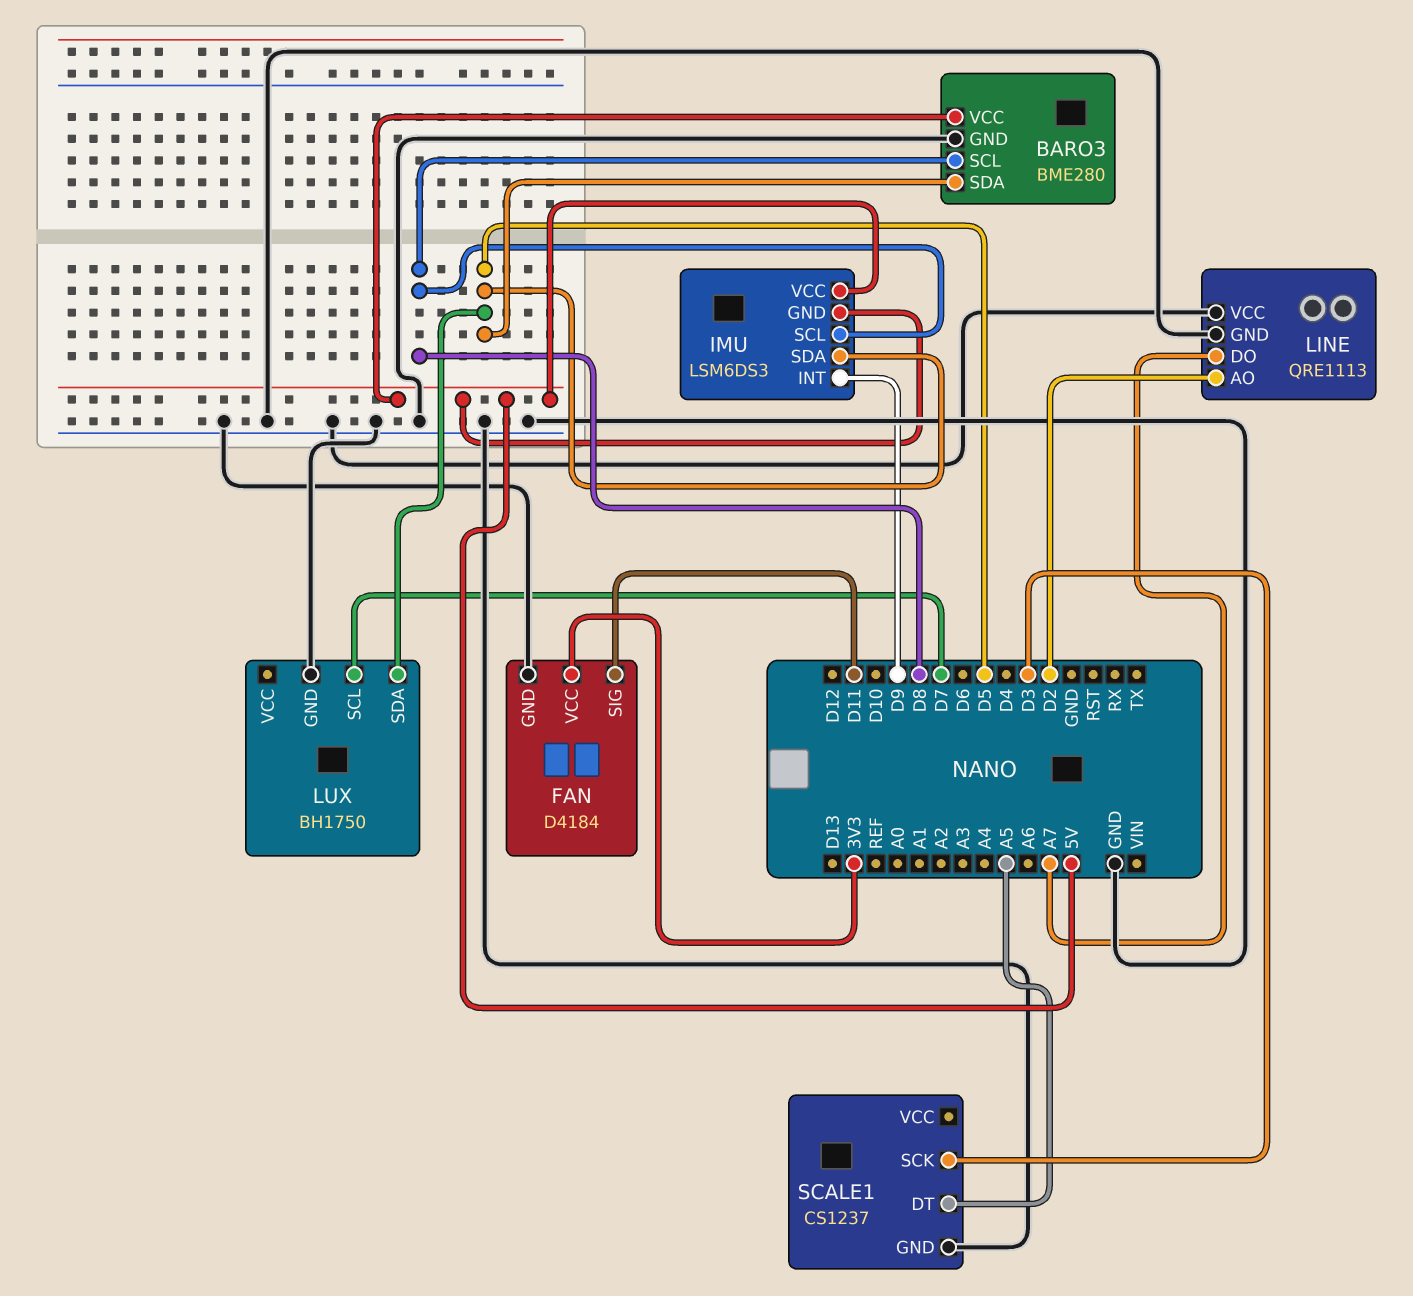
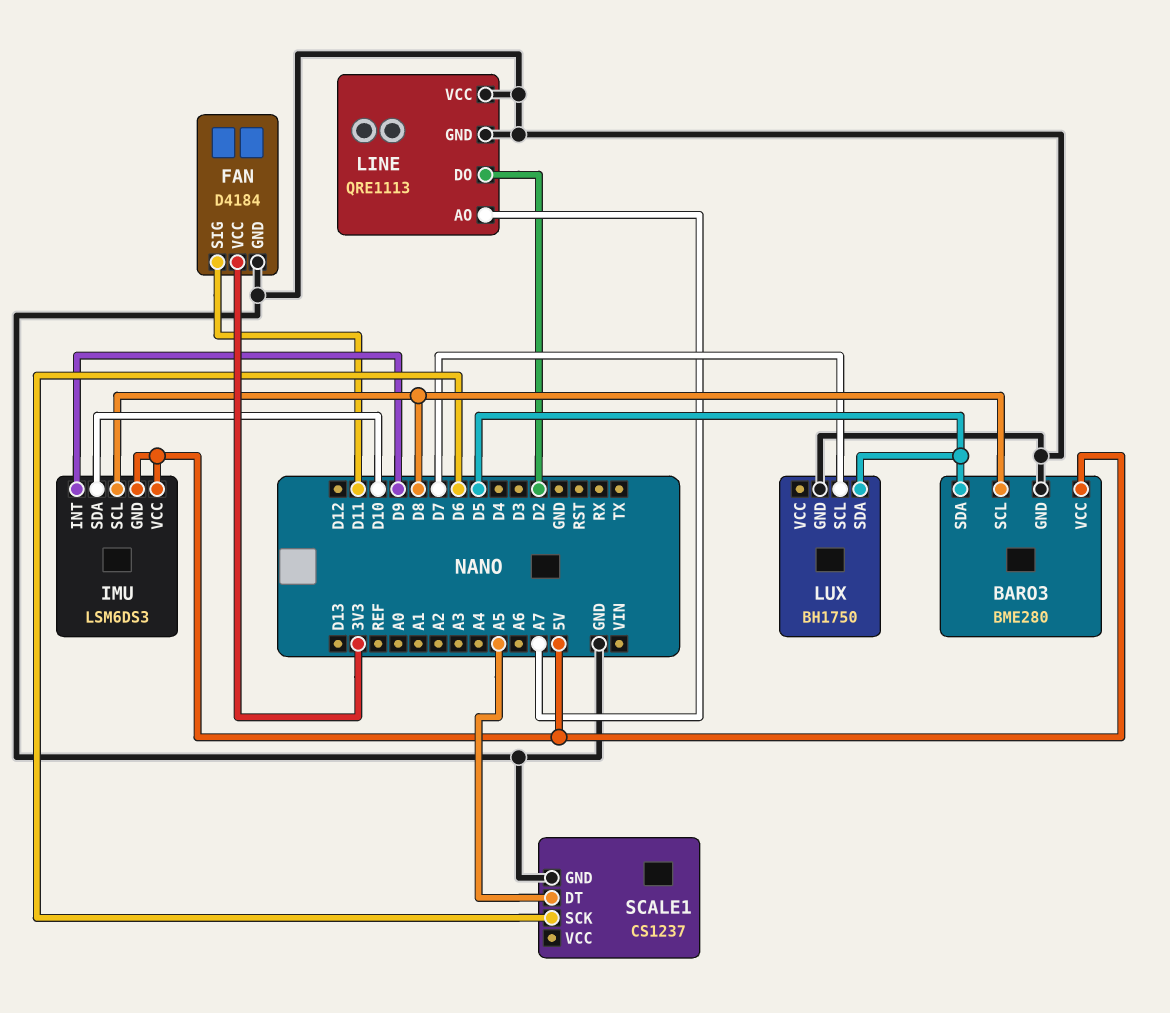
IMU pin SDA: D5 -> D10
LINE pin AO: D2 -> A7
LINE pin DO: A7 -> D2
SCALE1 pin SCK: D3 -> D6

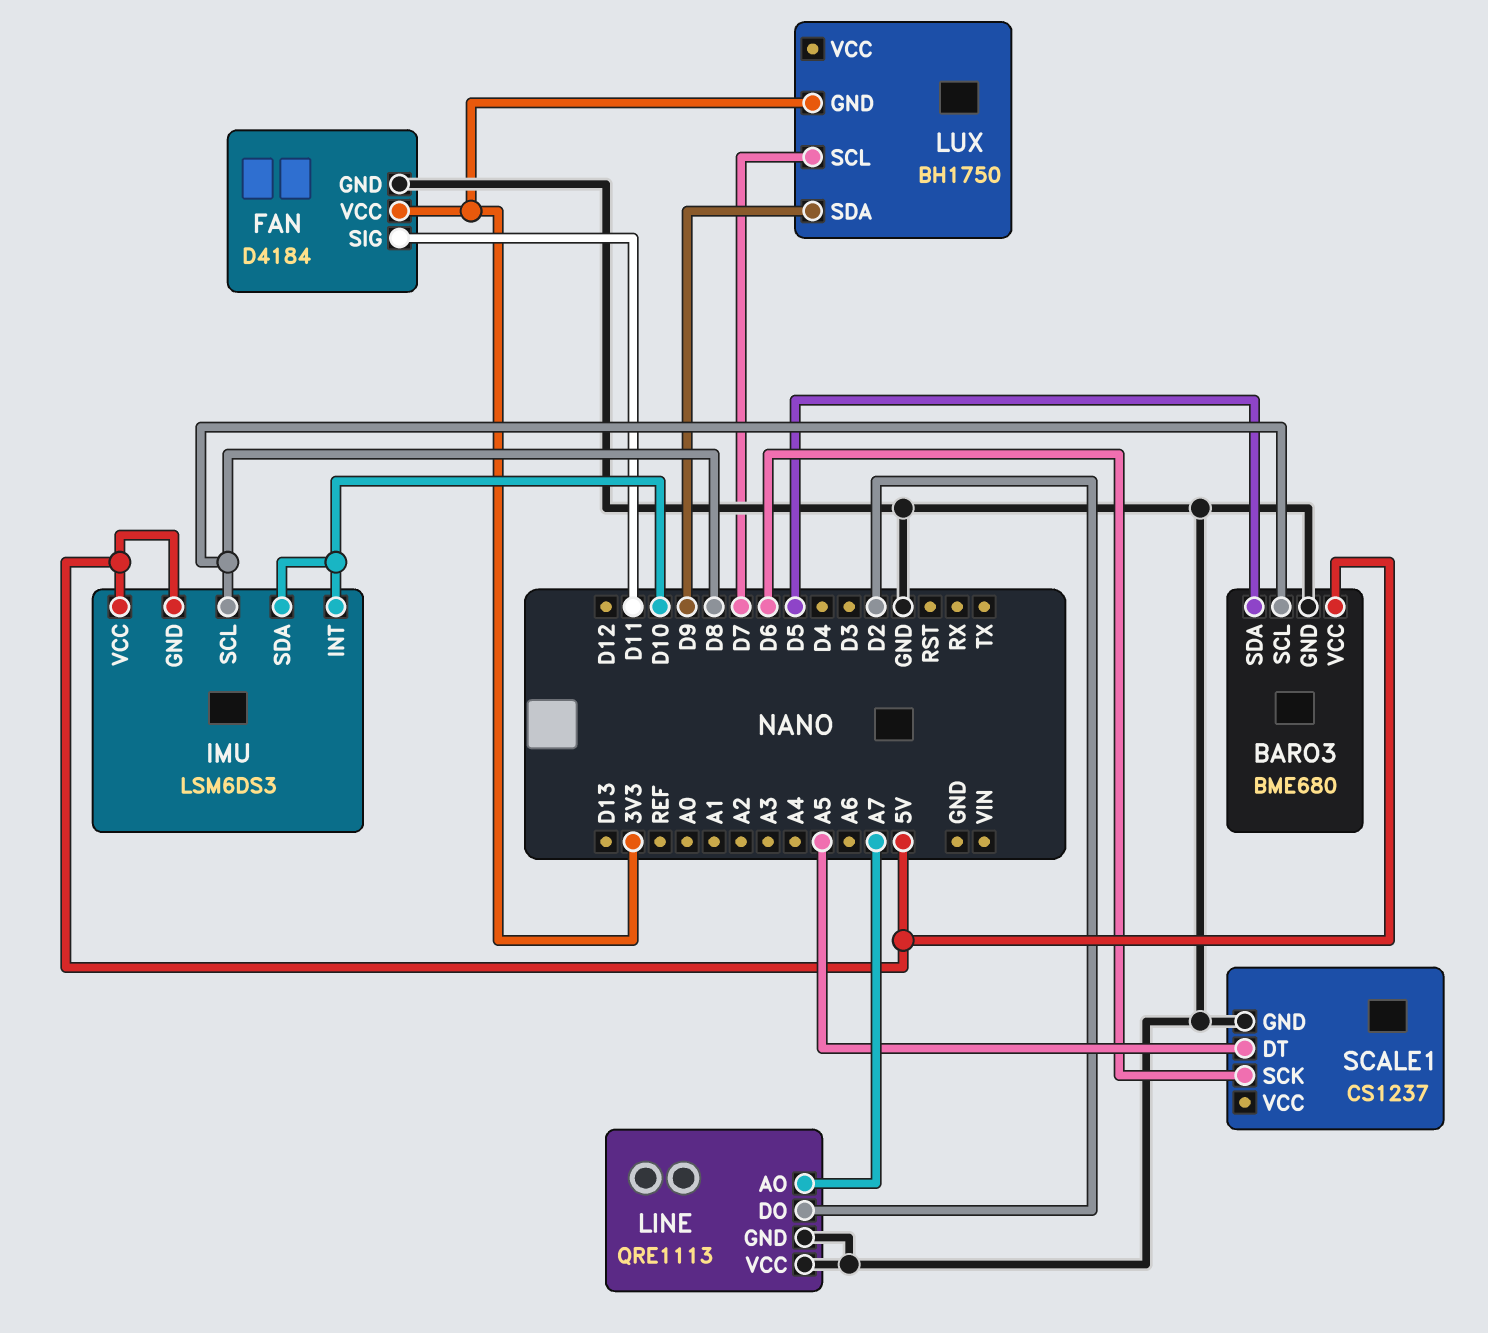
BARO3: BME280 -> BME680
IMU pin INT: D9 -> D10
LUX pin GND: GND -> 3V3
LUX pin SDA: D5 -> D9

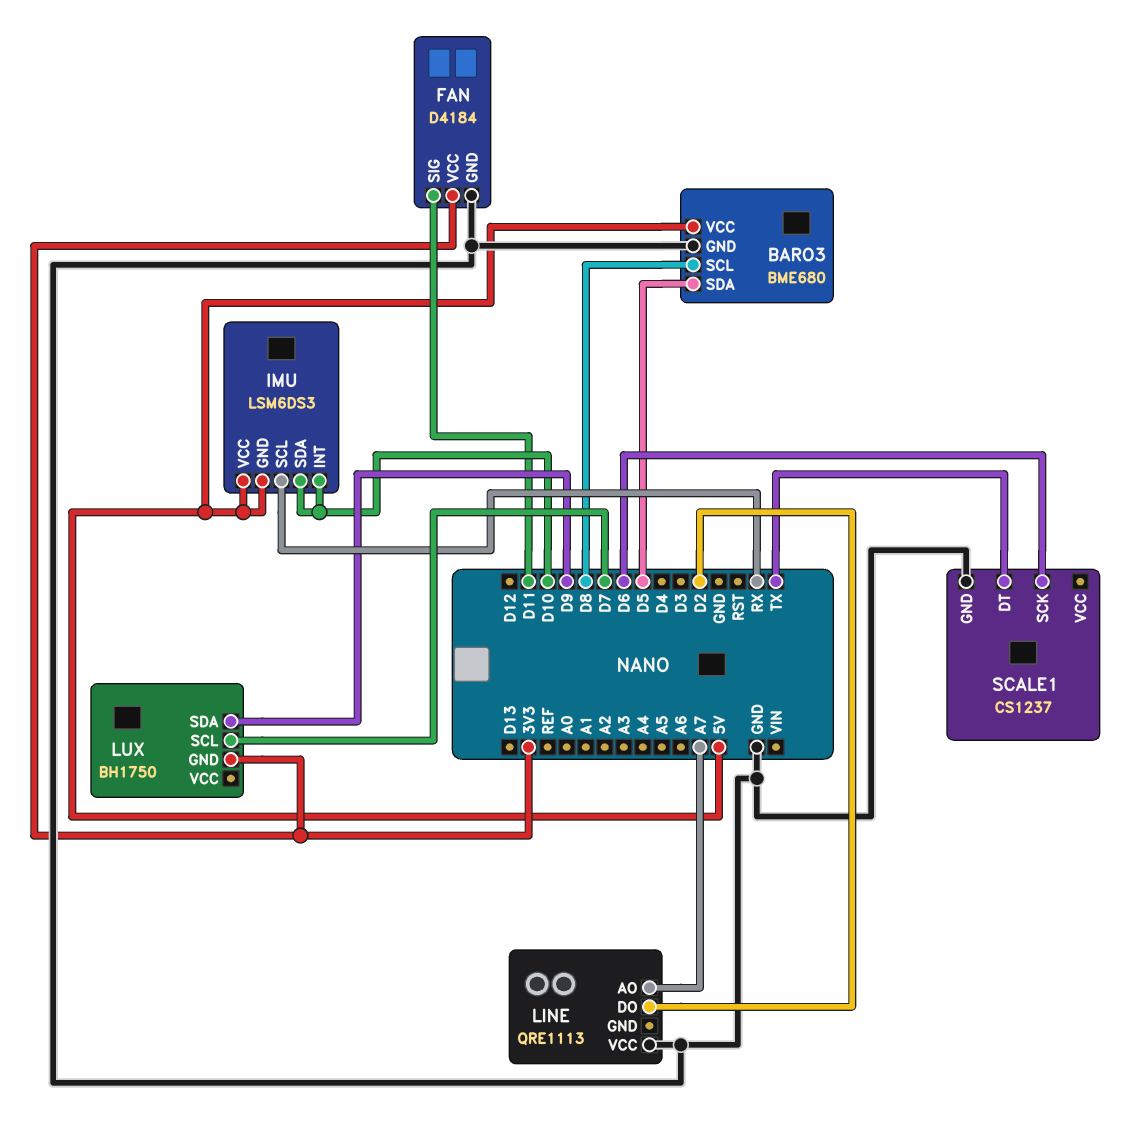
IMU pin SCL: D8 -> RX
LINE pin GND: GND -> none
SCALE1 pin DT: A5 -> TX

